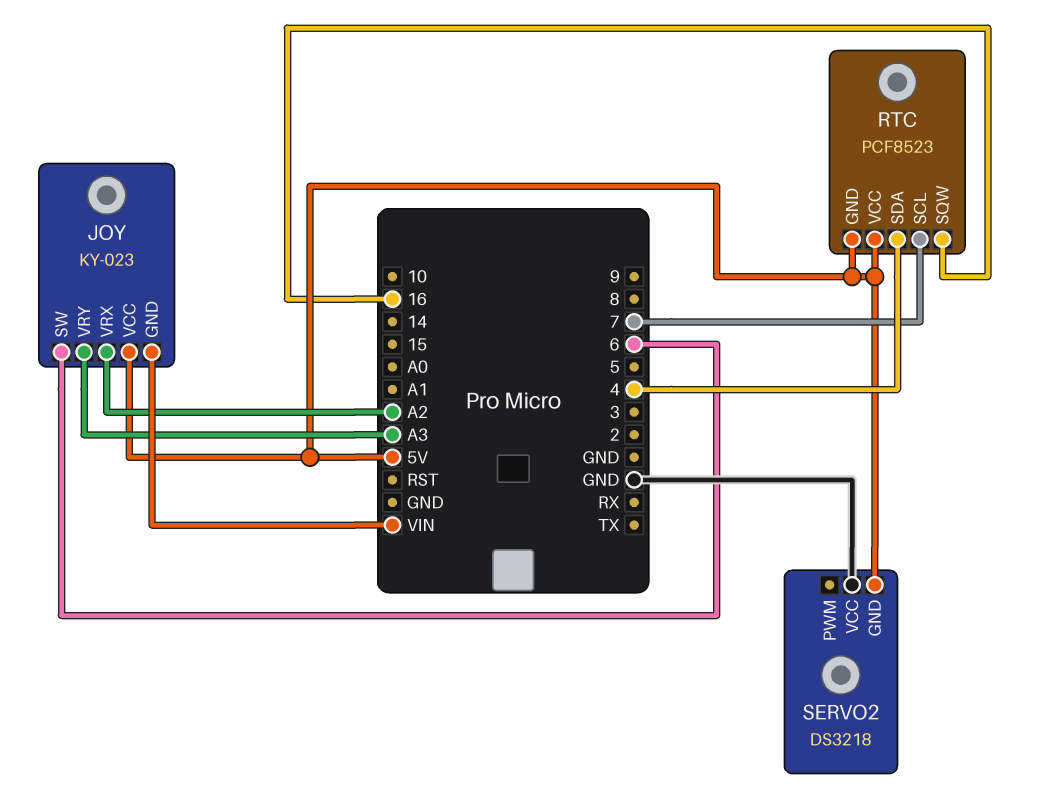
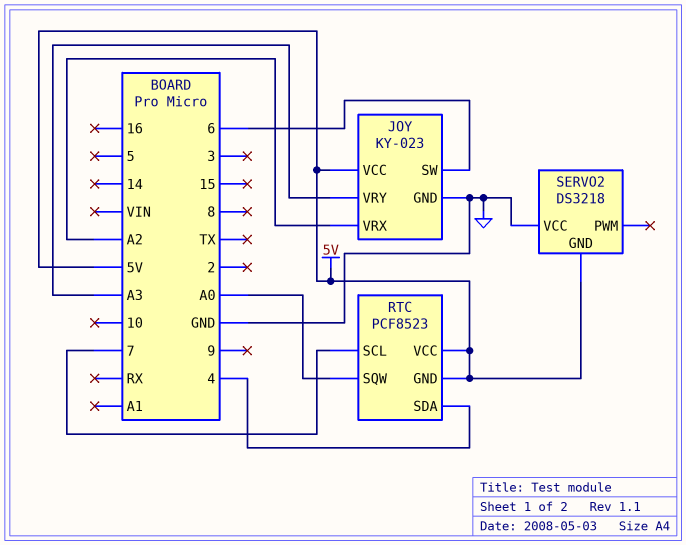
JOY pin GND: VIN -> GND
RTC pin SQW: 16 -> A0

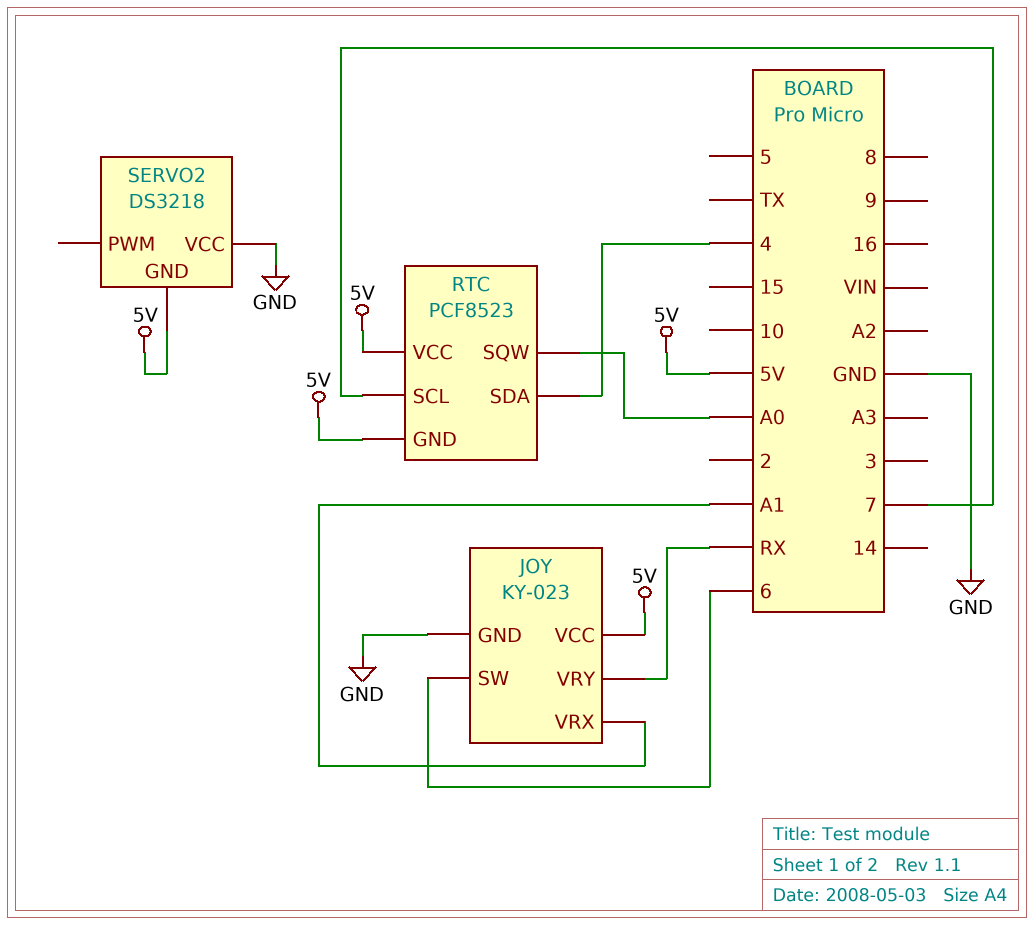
JOY pin VRX: A2 -> A1
JOY pin VRY: A3 -> RX

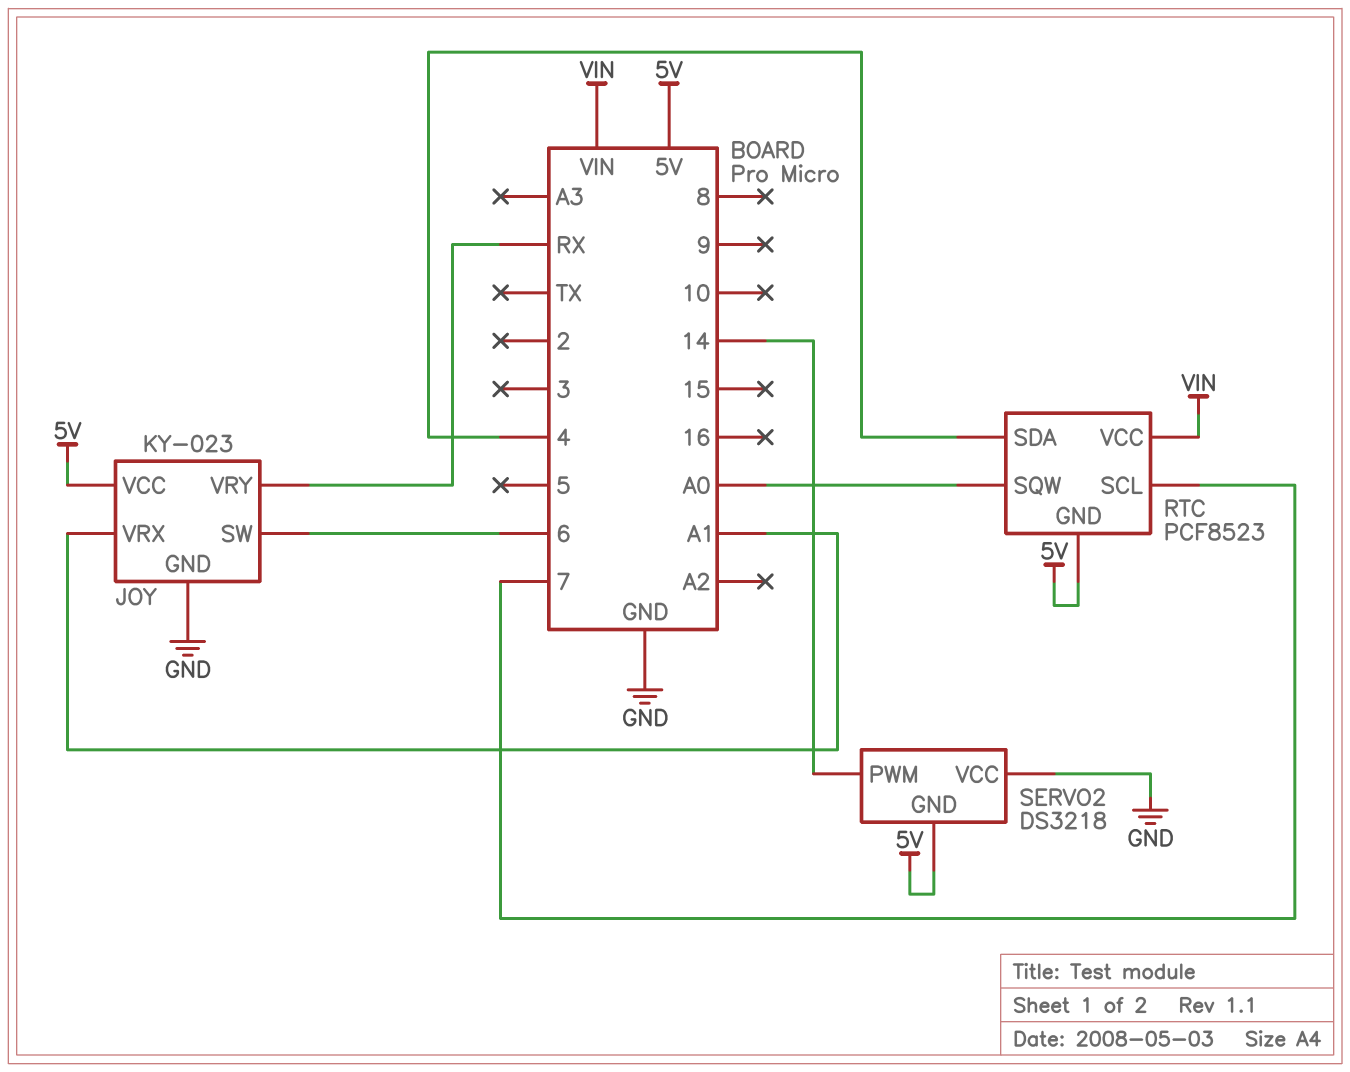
RTC pin VCC: 5V -> VIN
SERVO2 pin PWM: none -> 14

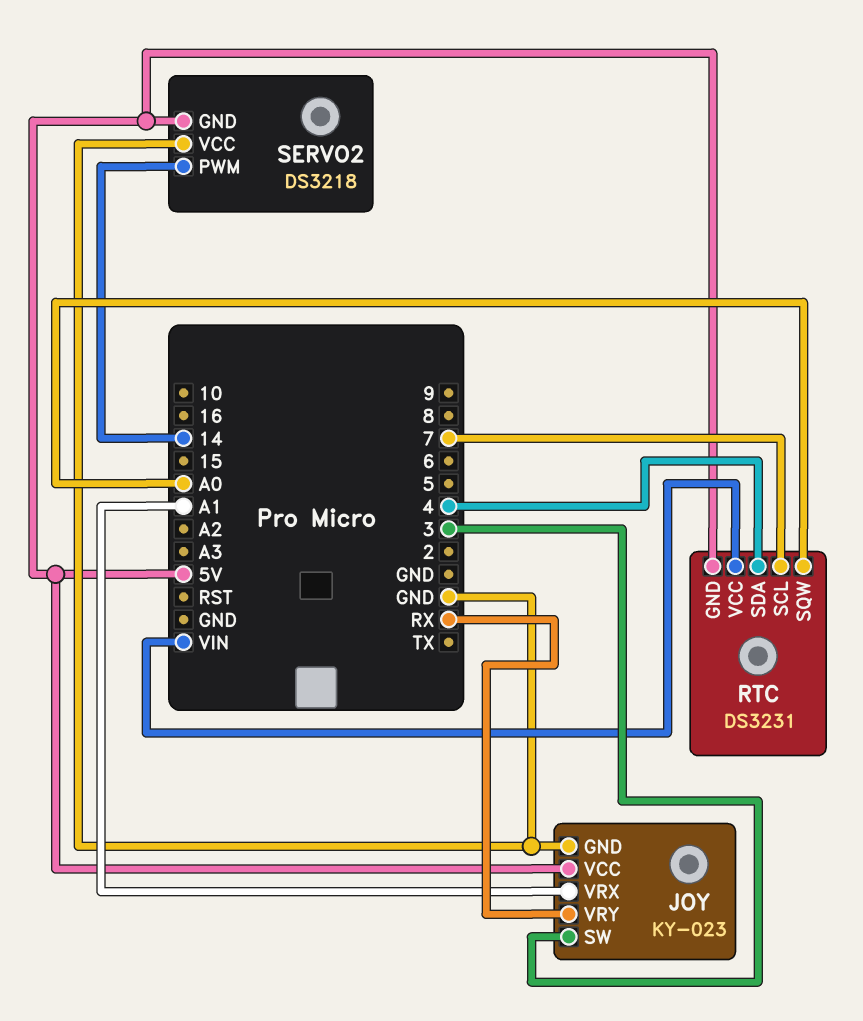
JOY pin SW: 6 -> 3
RTC: PCF8523 -> DS3231

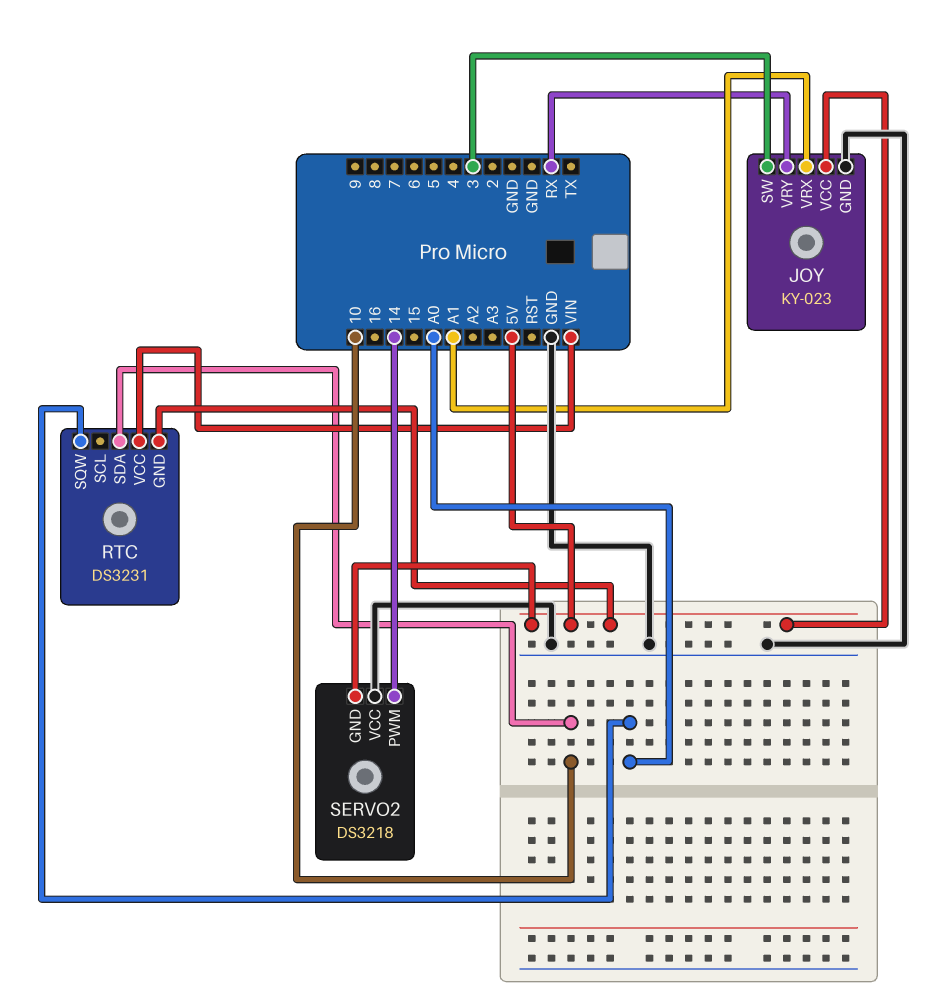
RTC pin SCL: 7 -> none
RTC pin SDA: 4 -> 10

